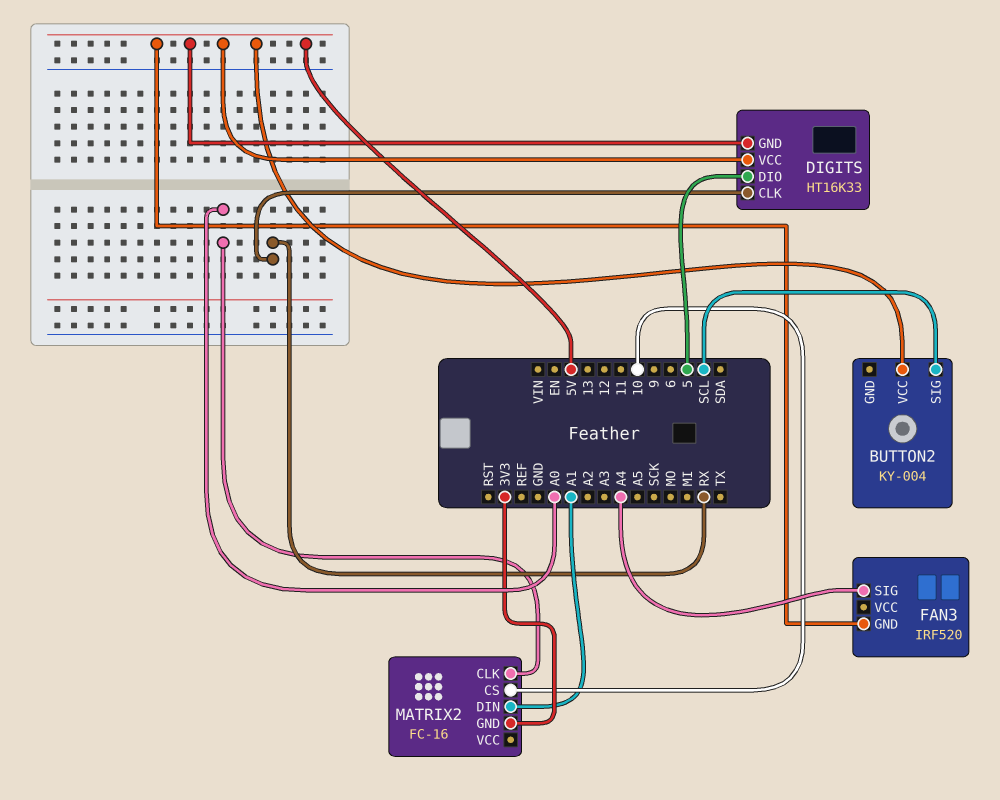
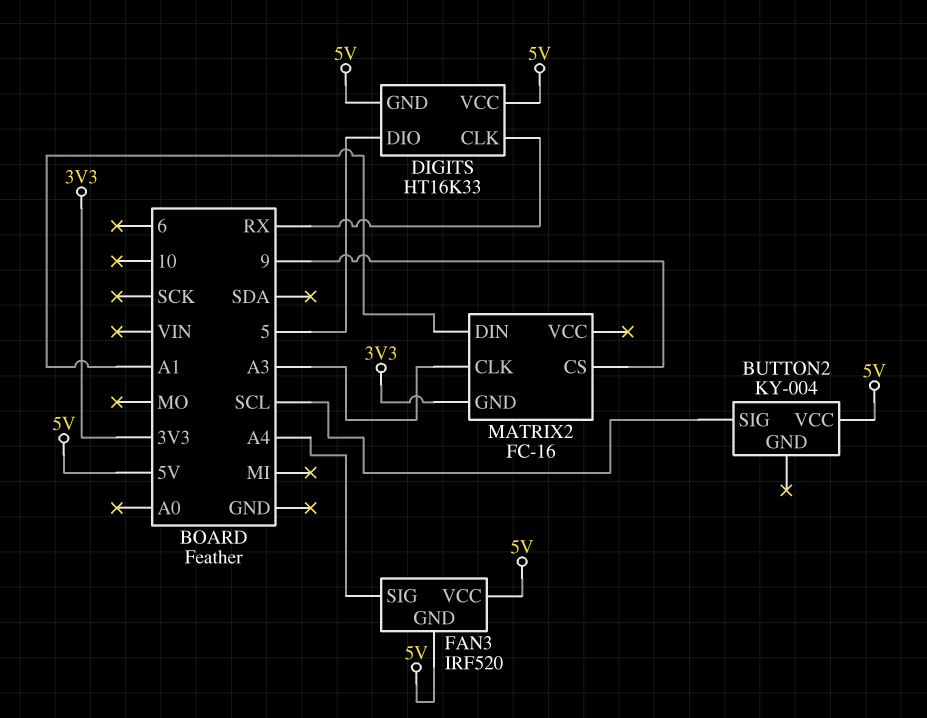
FAN3 pin VCC: none -> 5V
MATRIX2 pin CLK: A0 -> A3
MATRIX2 pin CS: 10 -> 9

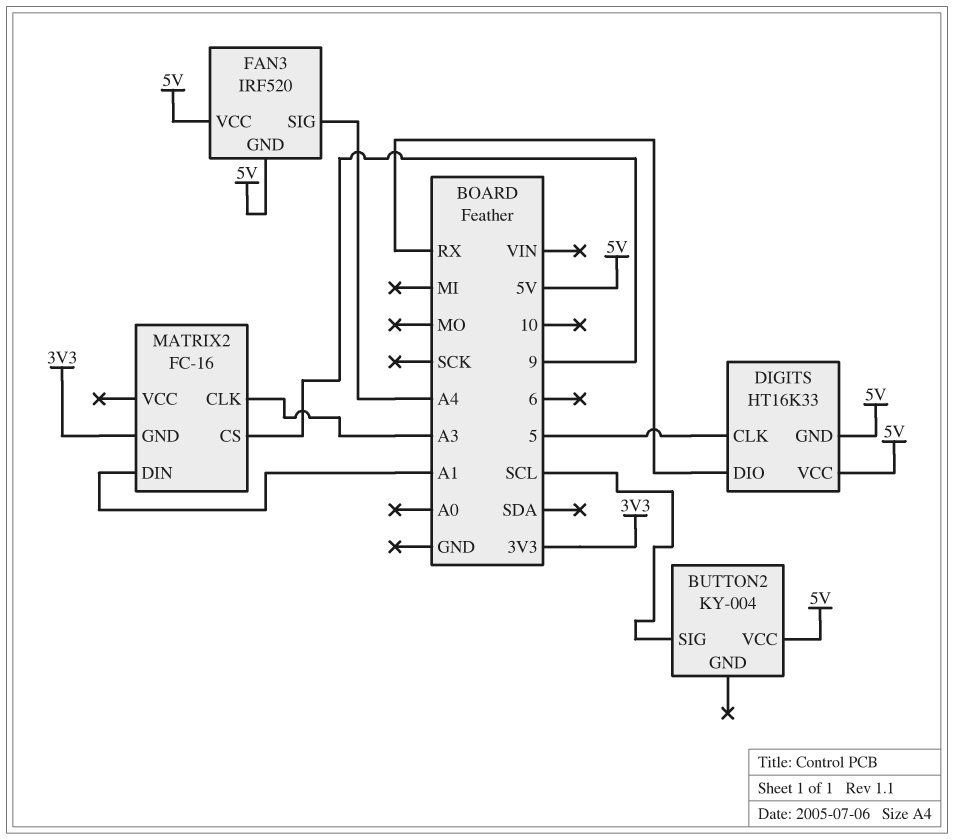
DIGITS pin CLK: RX -> 5
DIGITS pin DIO: 5 -> RX

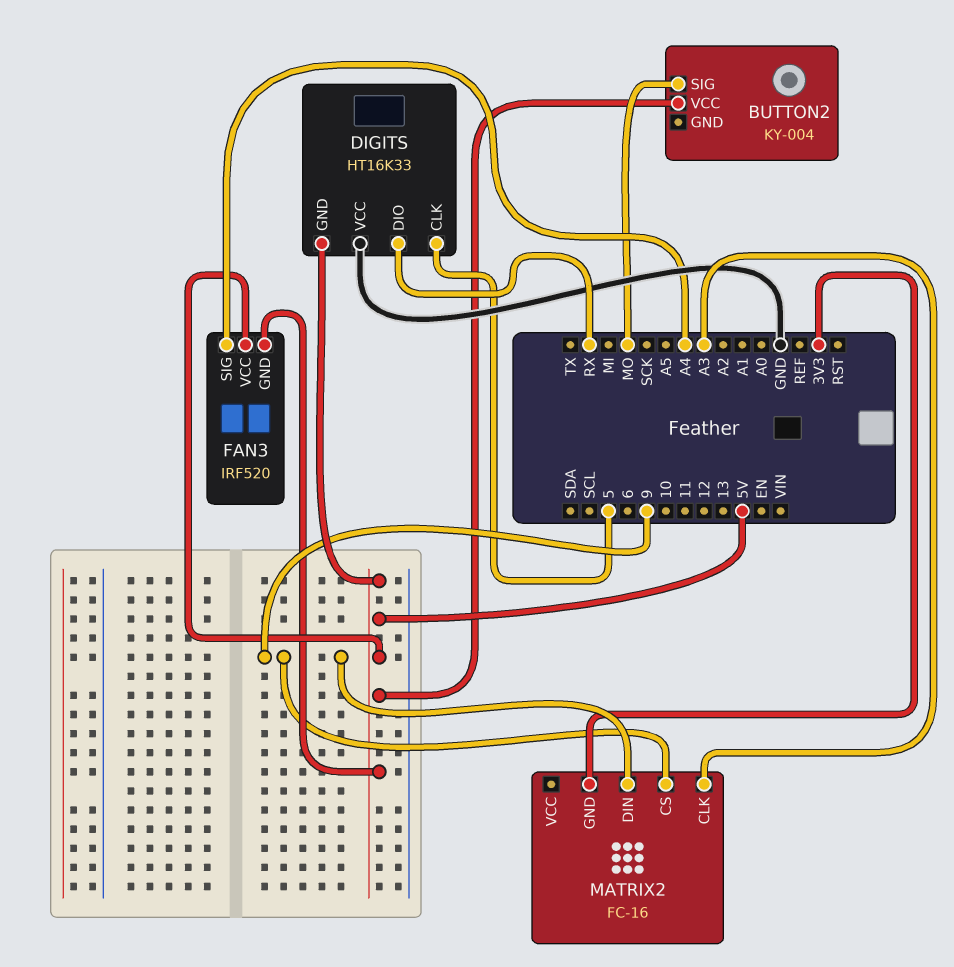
BUTTON2 pin SIG: SCL -> MO
DIGITS pin VCC: 5V -> GND
MATRIX2 pin DIN: A1 -> 9

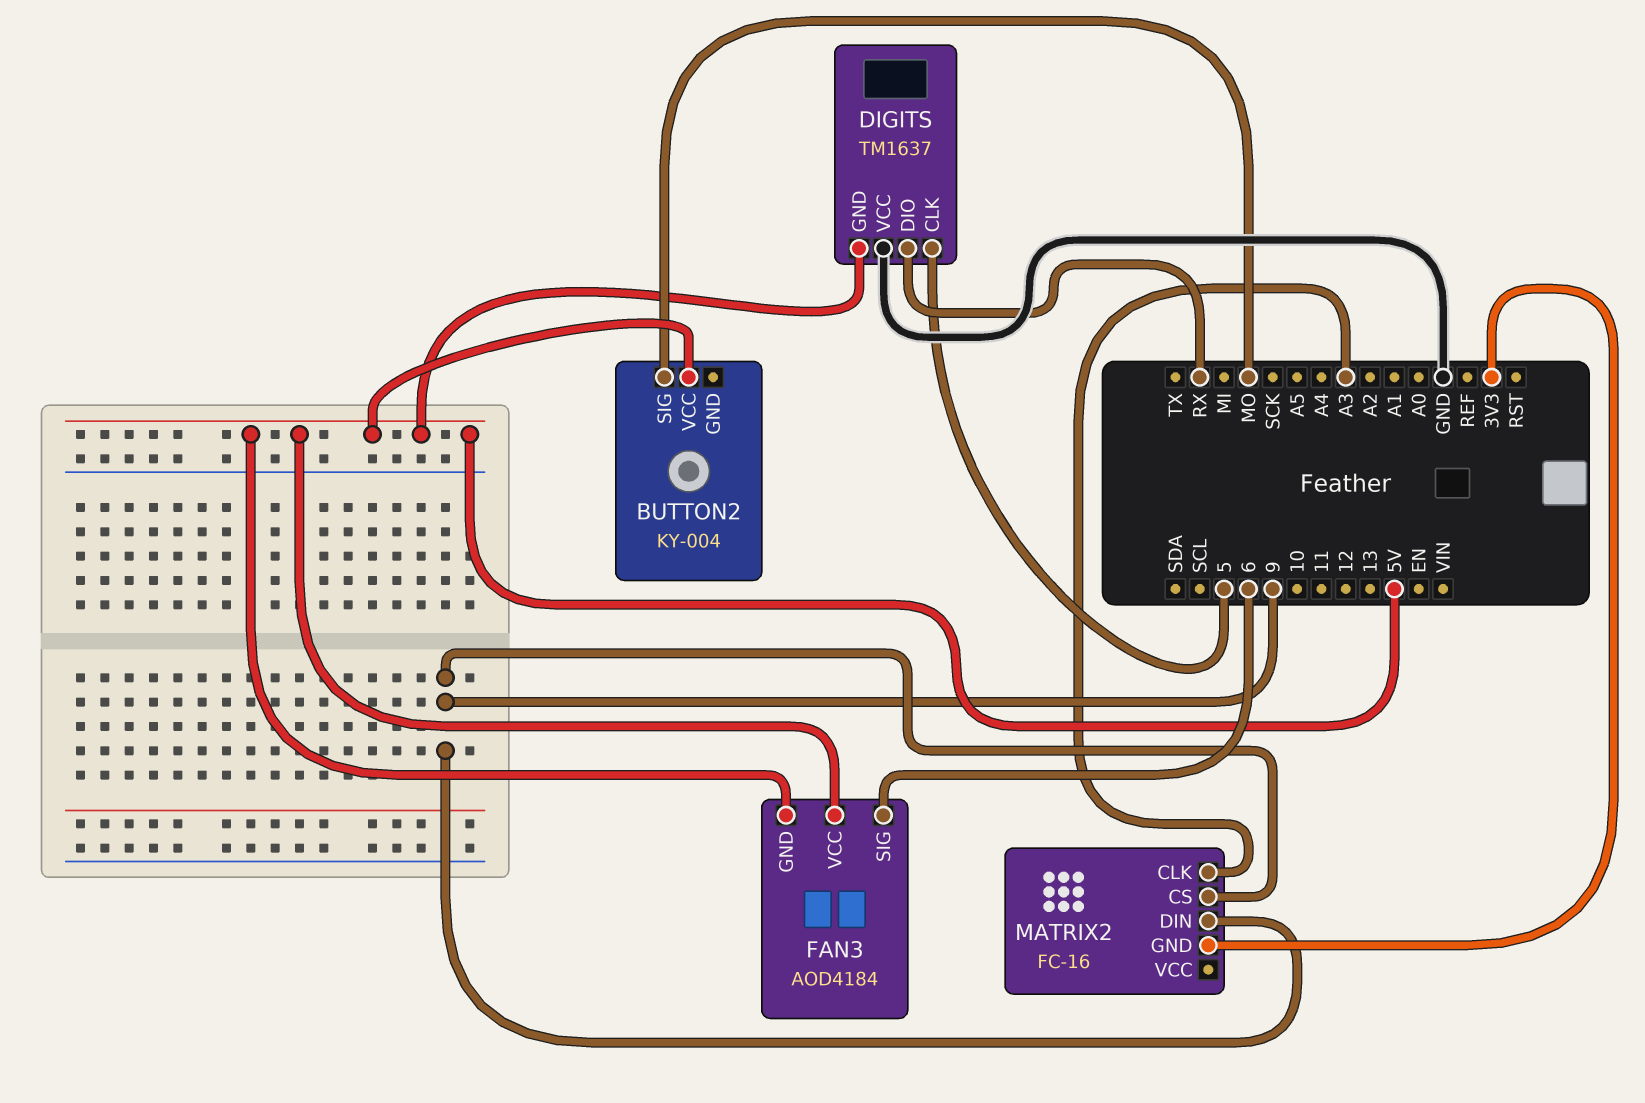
DIGITS: HT16K33 -> TM1637
FAN3: IRF520 -> AOD4184
FAN3 pin SIG: A4 -> 6

